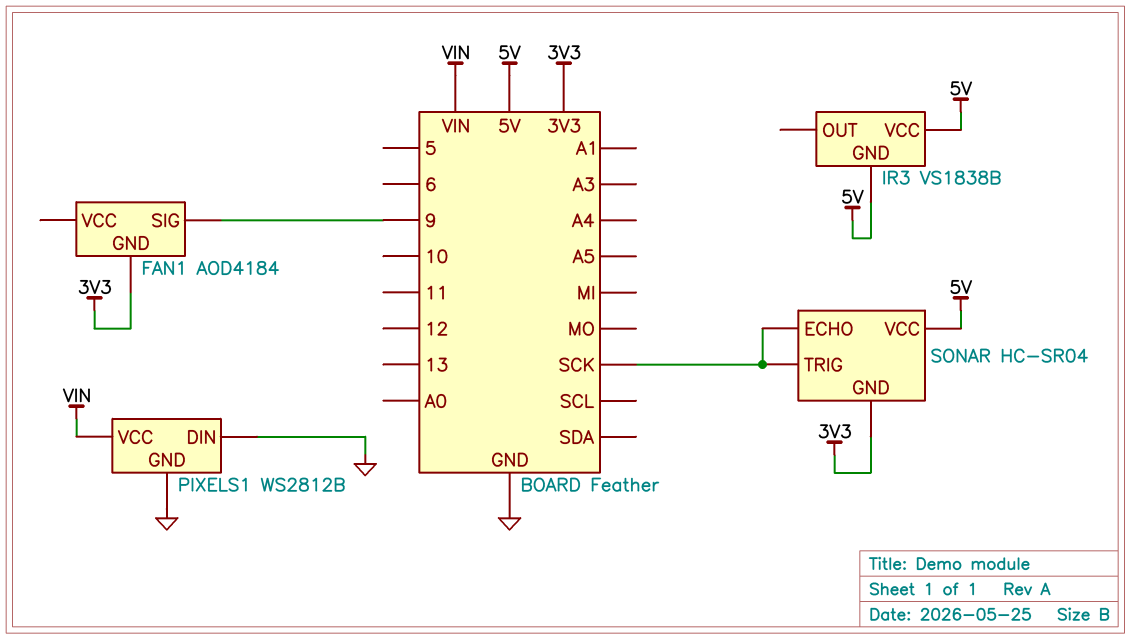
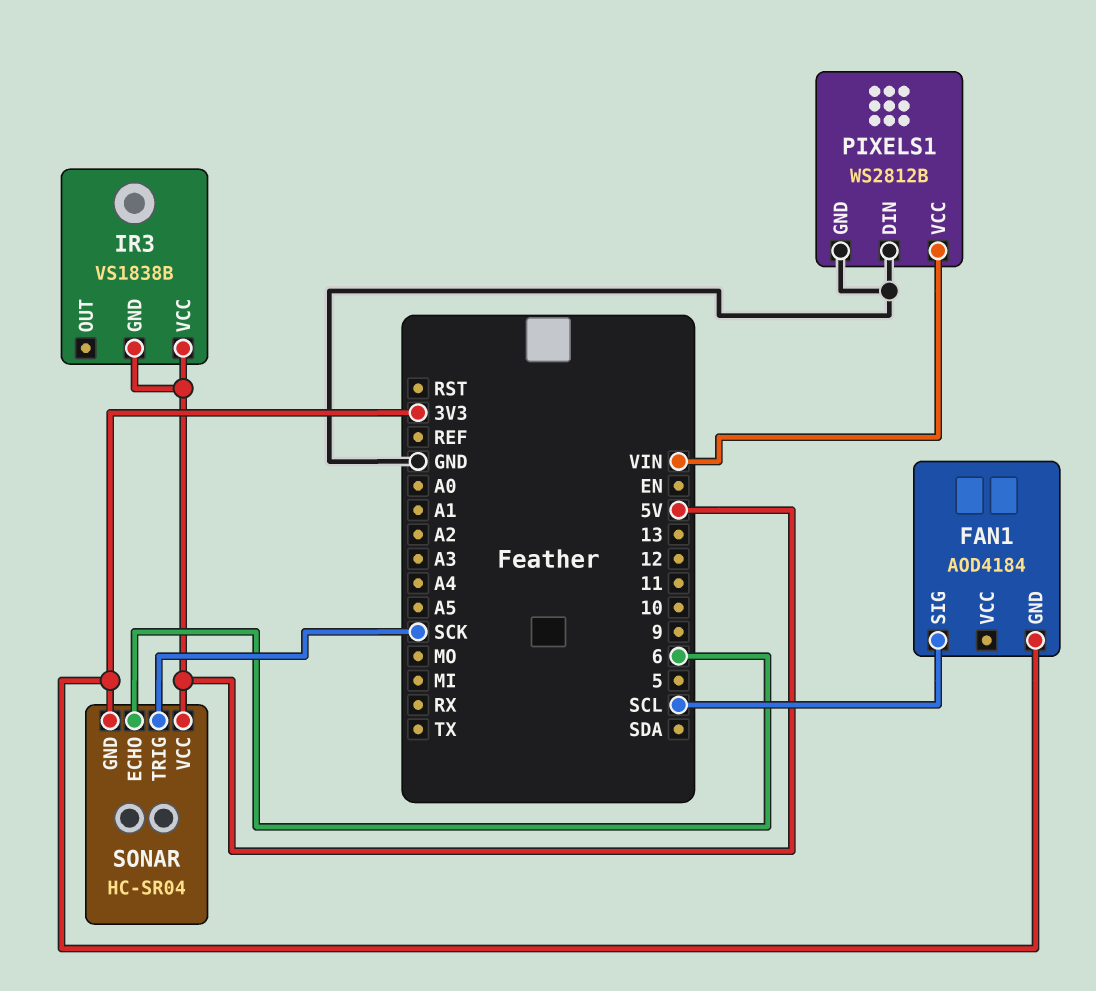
FAN1 pin SIG: 9 -> SCL
SONAR pin ECHO: SCK -> 6

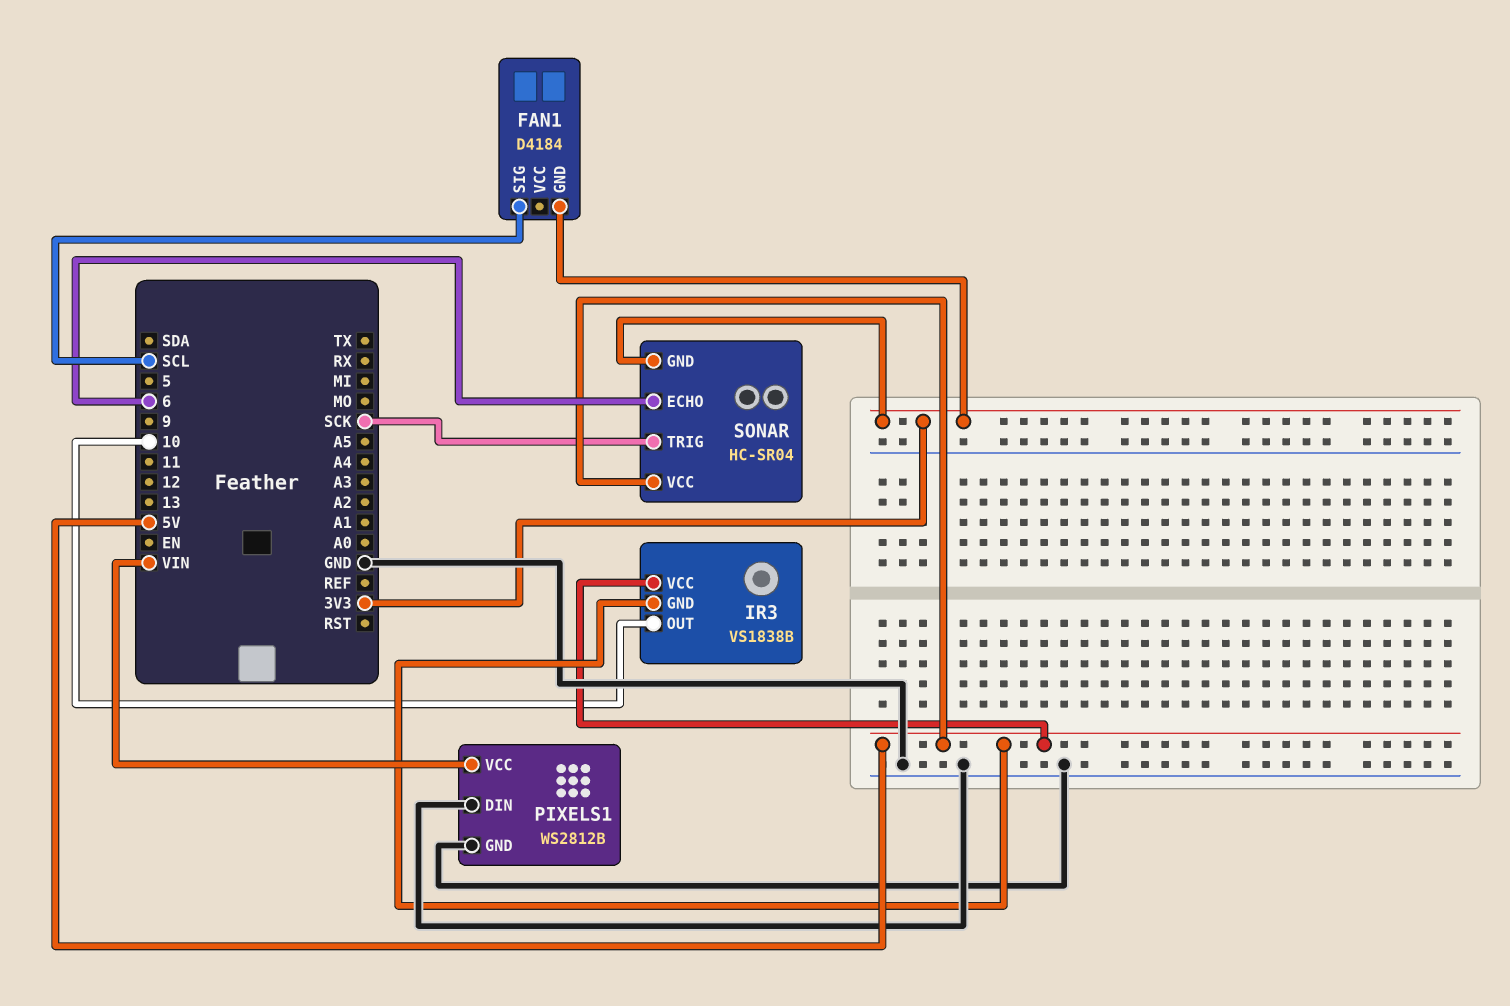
FAN1: AOD4184 -> D4184
IR3 pin OUT: none -> 10

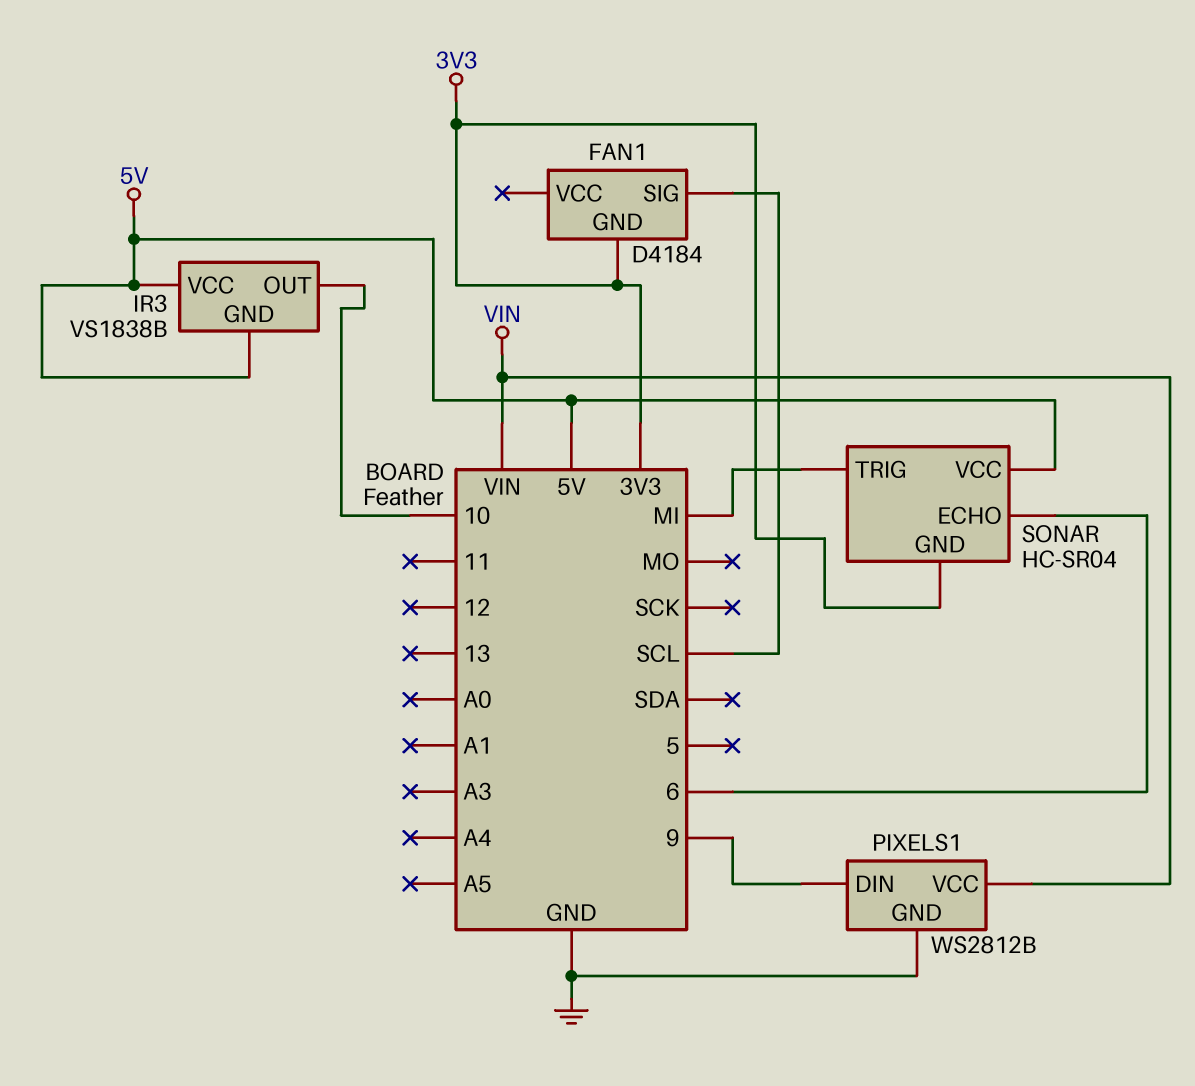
PIXELS1 pin DIN: GND -> 9
SONAR pin TRIG: SCK -> MI

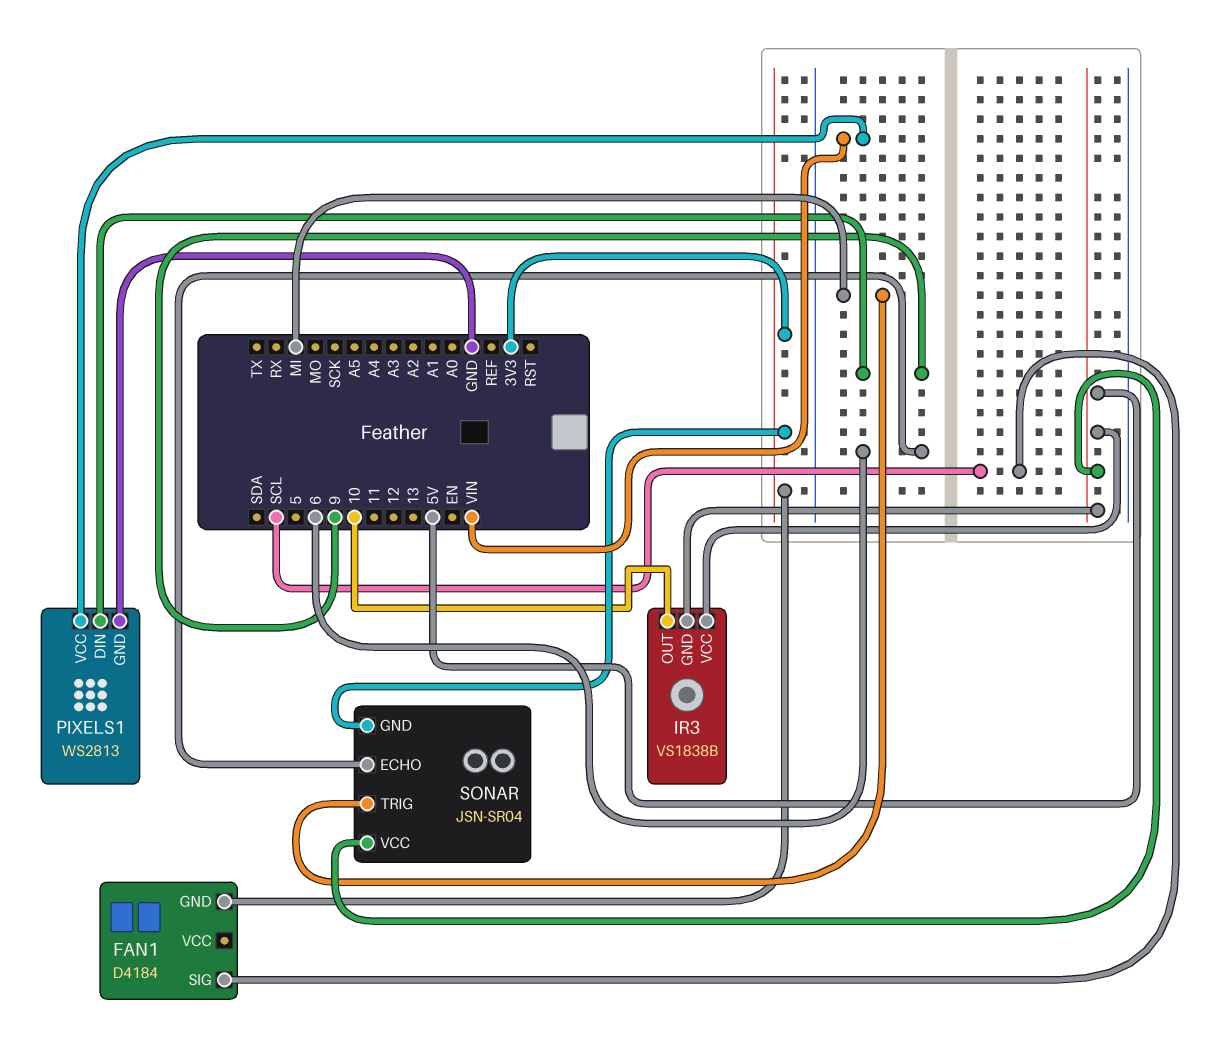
PIXELS1: WS2812B -> WS2813
SONAR: HC-SR04 -> JSN-SR04

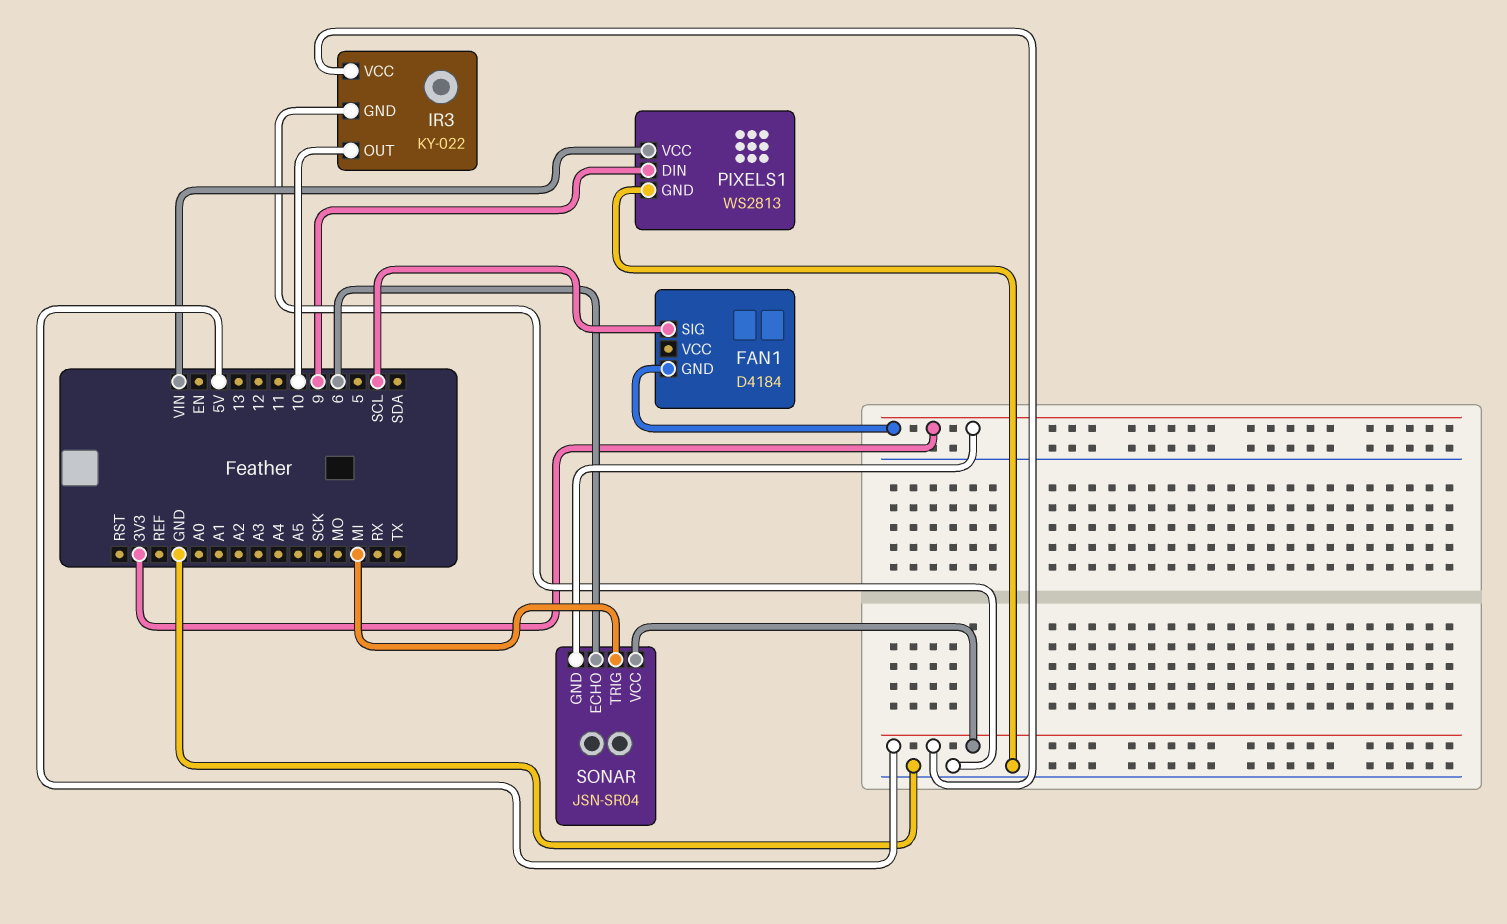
IR3: VS1838B -> KY-022
IR3 pin GND: 5V -> GND

